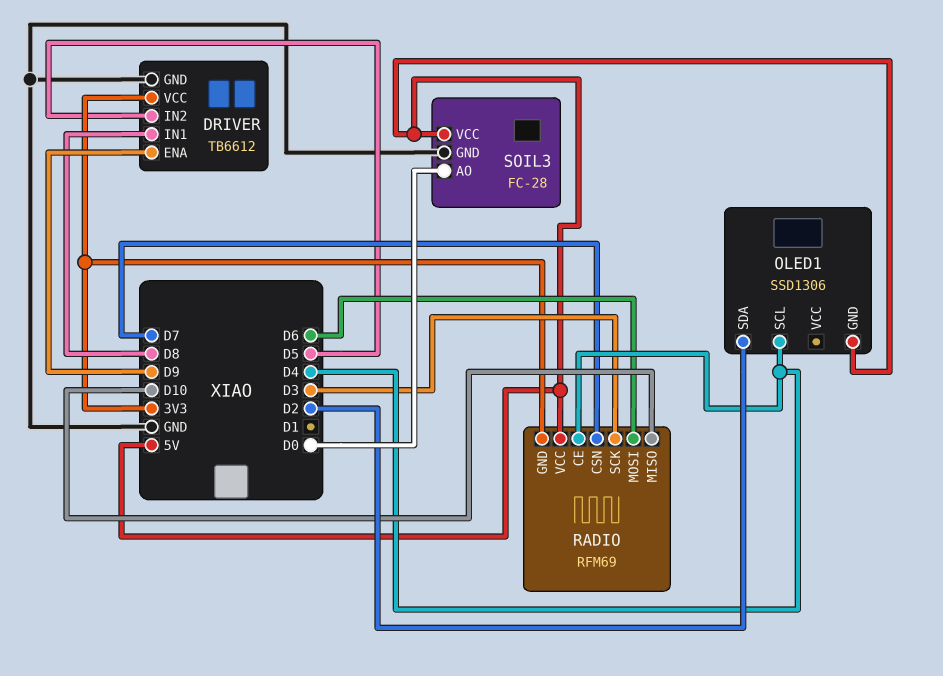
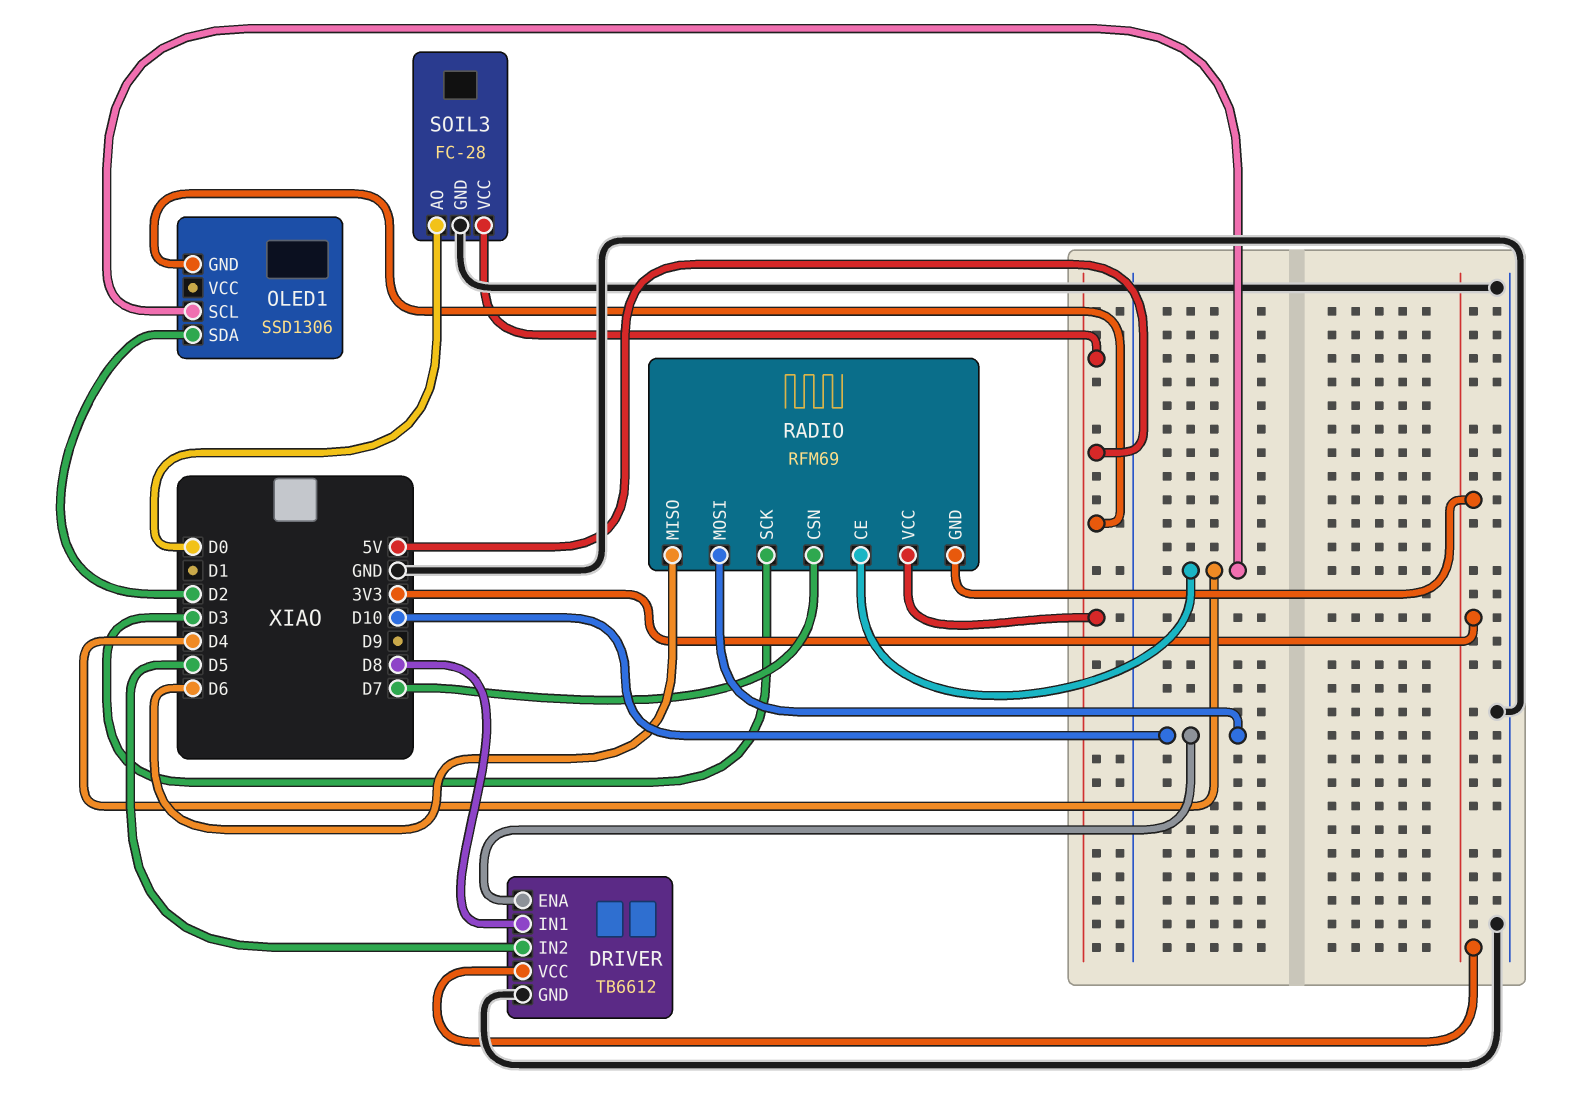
DRIVER pin ENA: D9 -> D10
RADIO pin MISO: D10 -> D6
RADIO pin MOSI: D6 -> D10

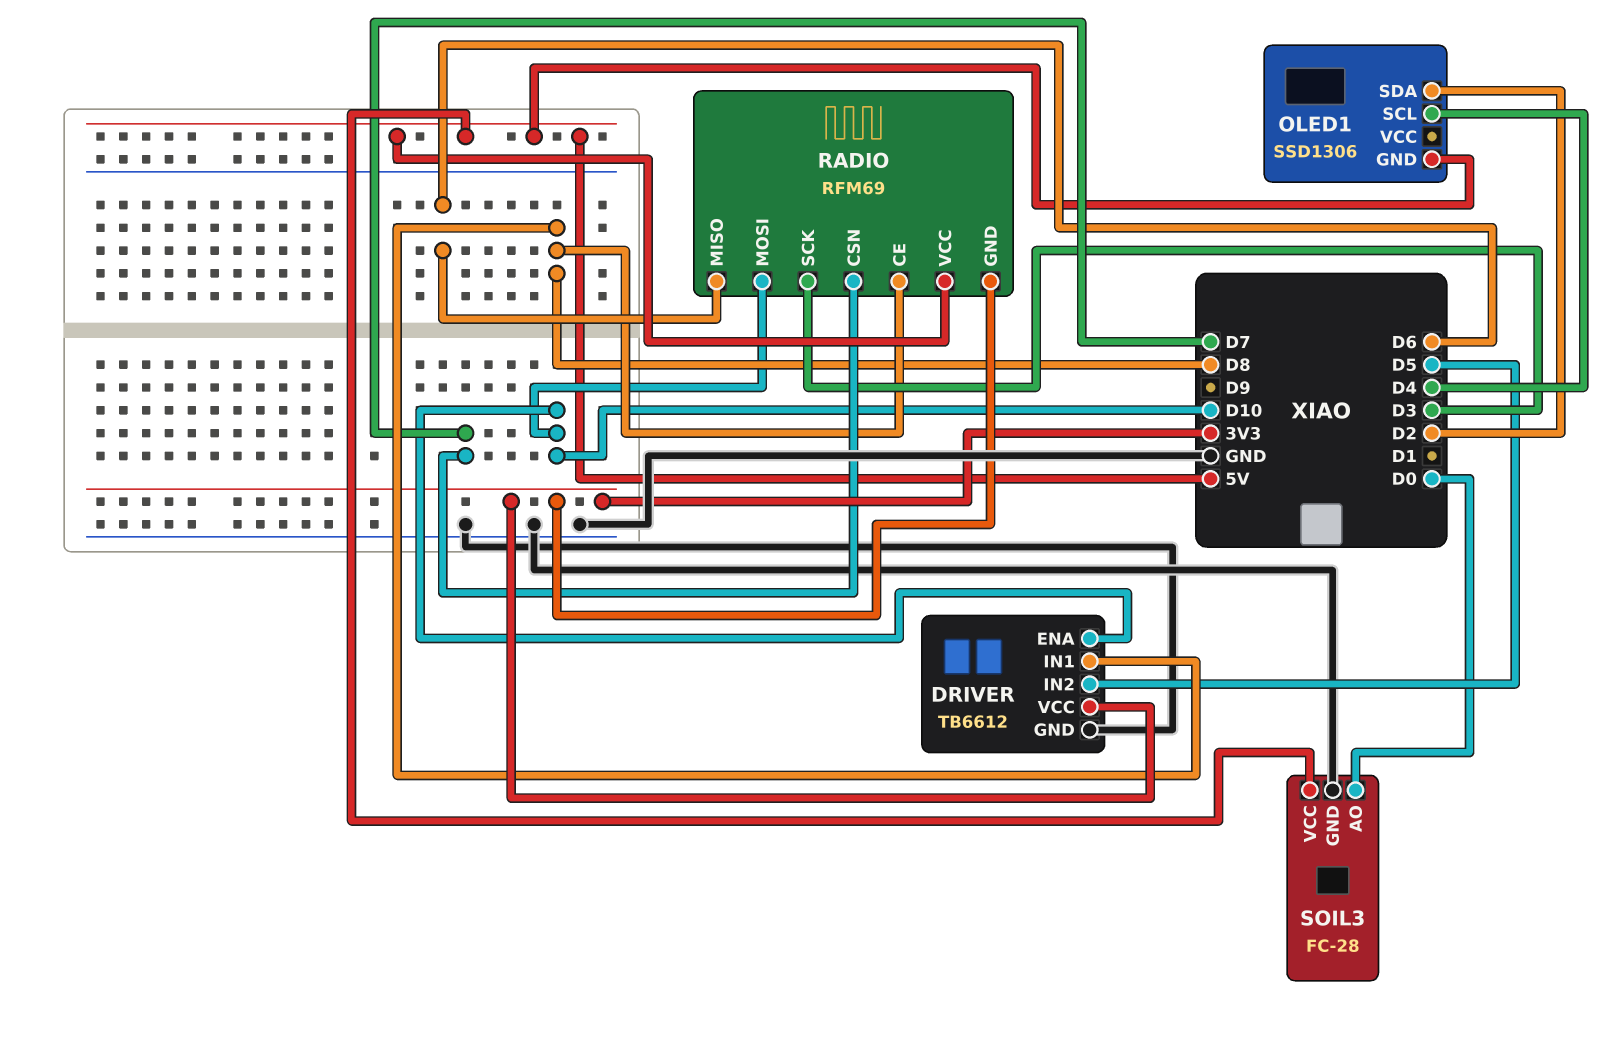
RADIO pin CE: D4 -> D8

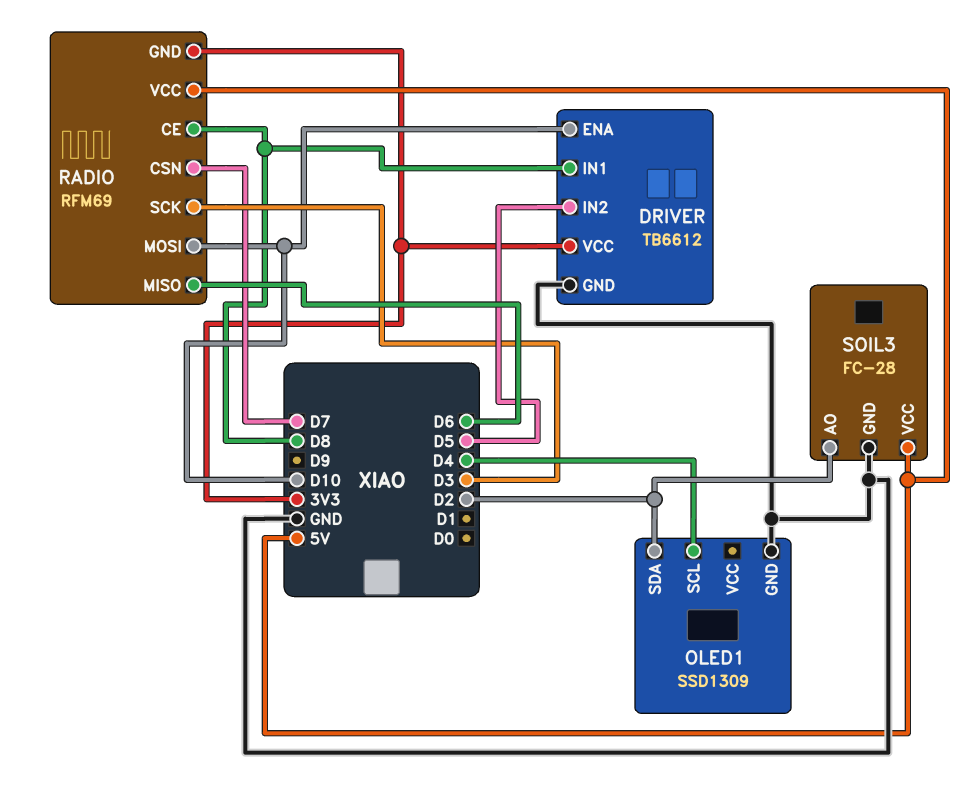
OLED1: SSD1306 -> SSD1309
OLED1 pin GND: 5V -> GND
SOIL3 pin AO: D0 -> D2

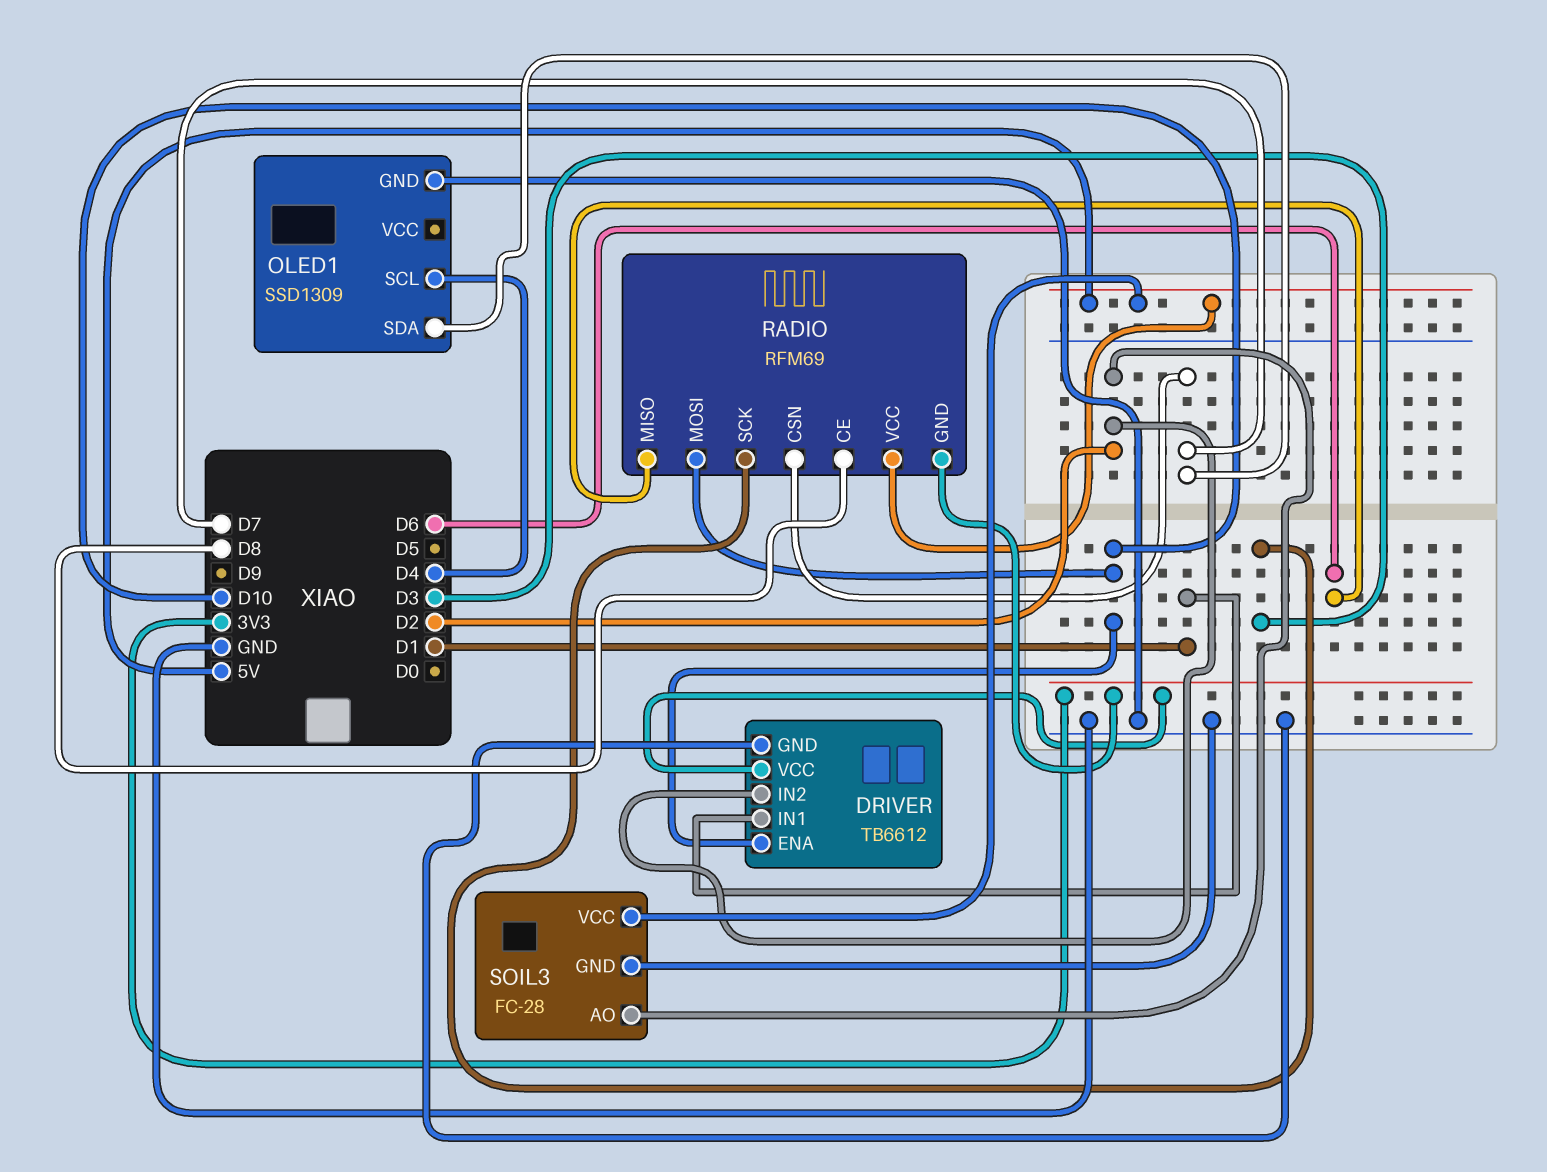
DRIVER pin IN1: D8 -> D1
DRIVER pin IN2: D5 -> D2
OLED1 pin SDA: D2 -> D7

